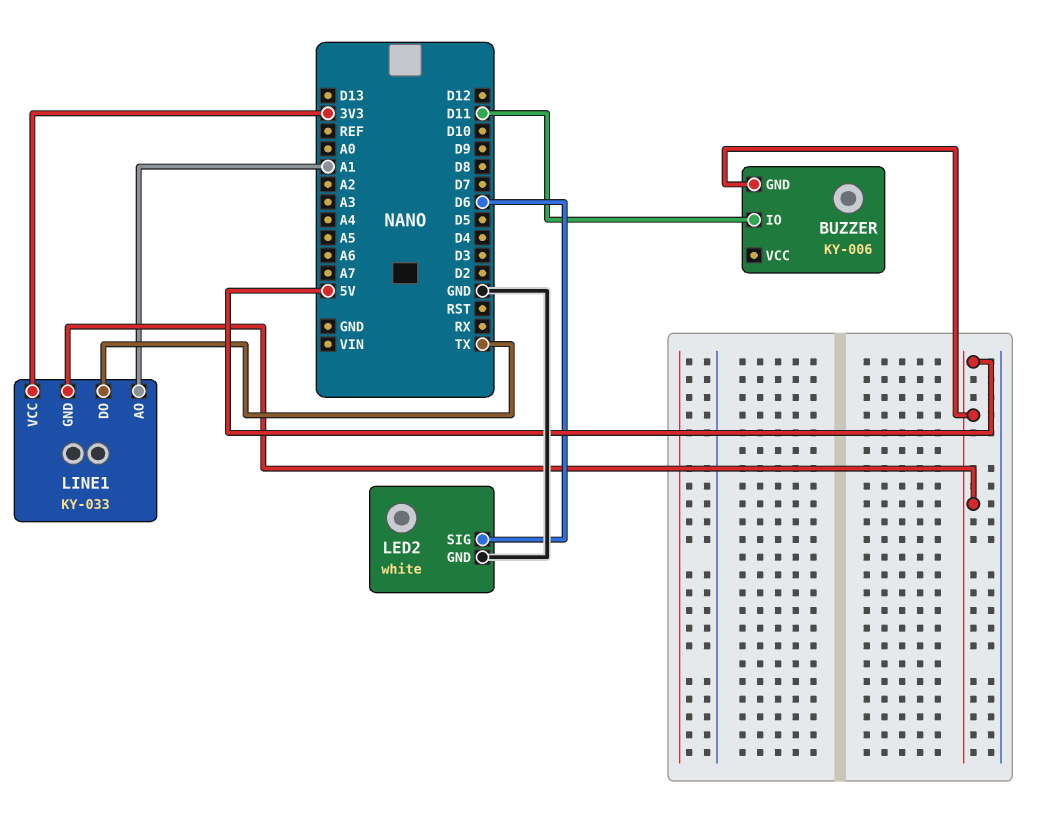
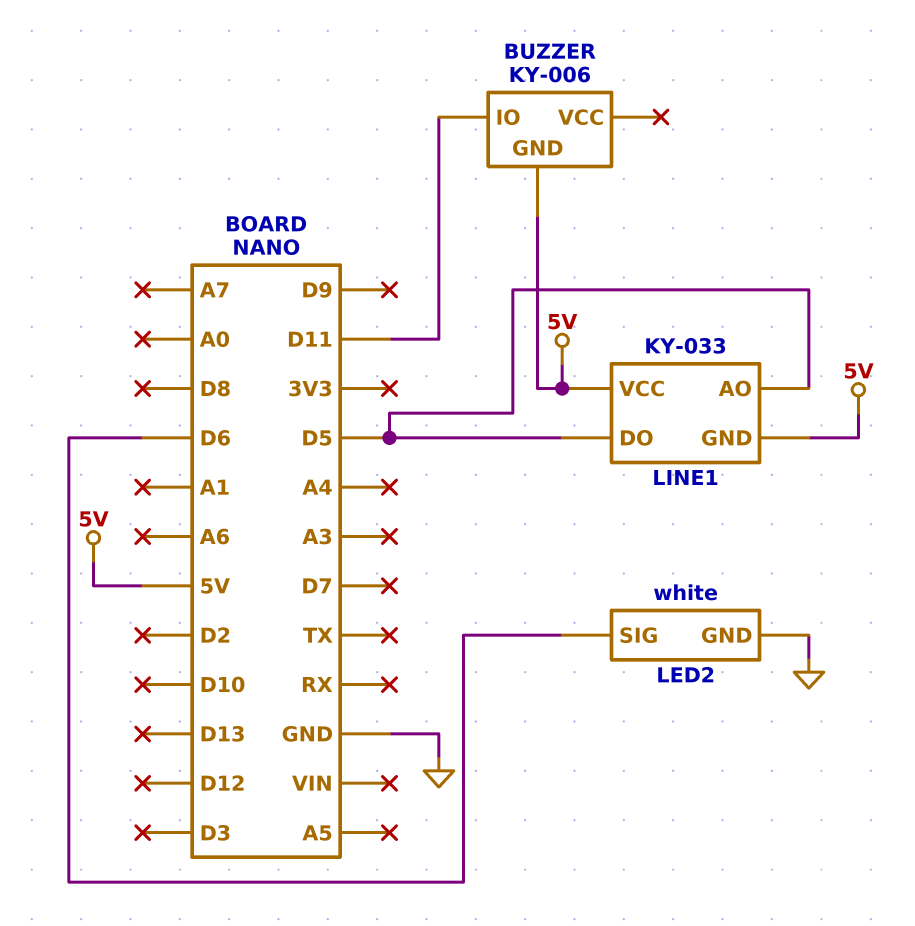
LINE1 pin AO: A1 -> D5
LINE1 pin DO: TX -> D5
LINE1 pin VCC: 3V3 -> 5V

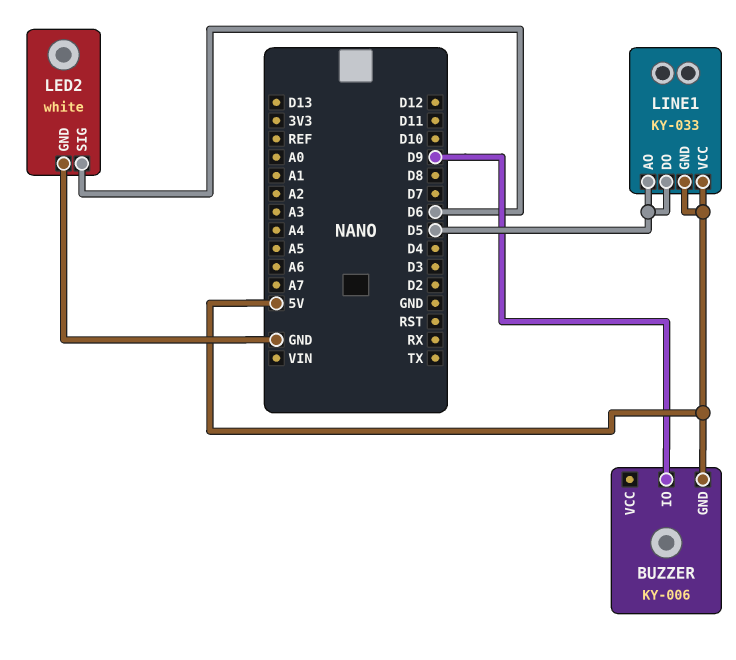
BUZZER pin IO: D11 -> D9

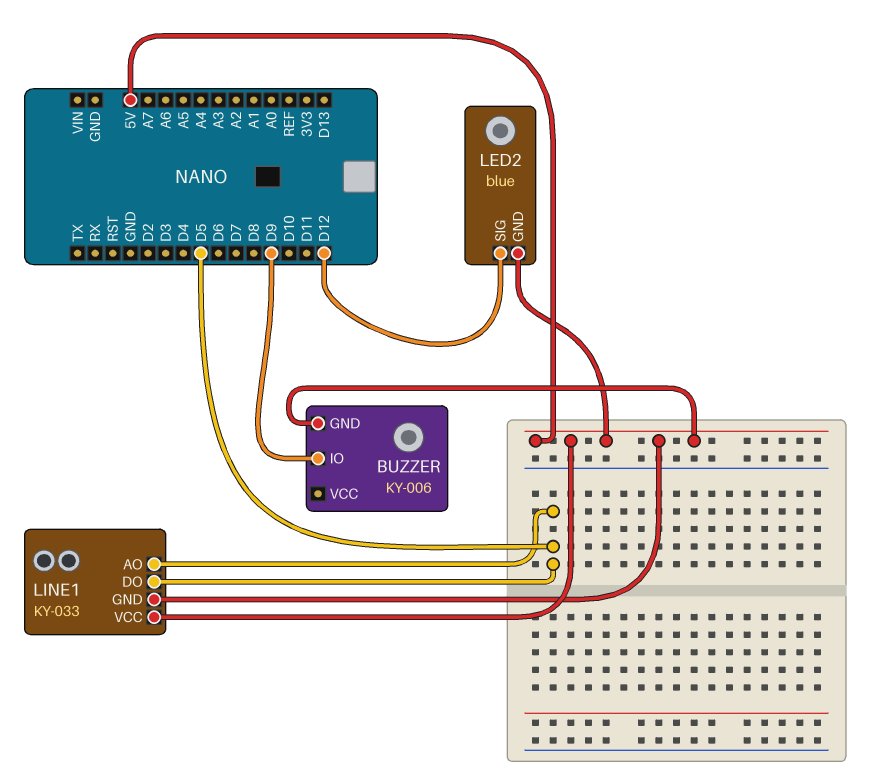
LED2: white -> blue
LED2 pin GND: GND -> 5V
LED2 pin SIG: D6 -> D12

